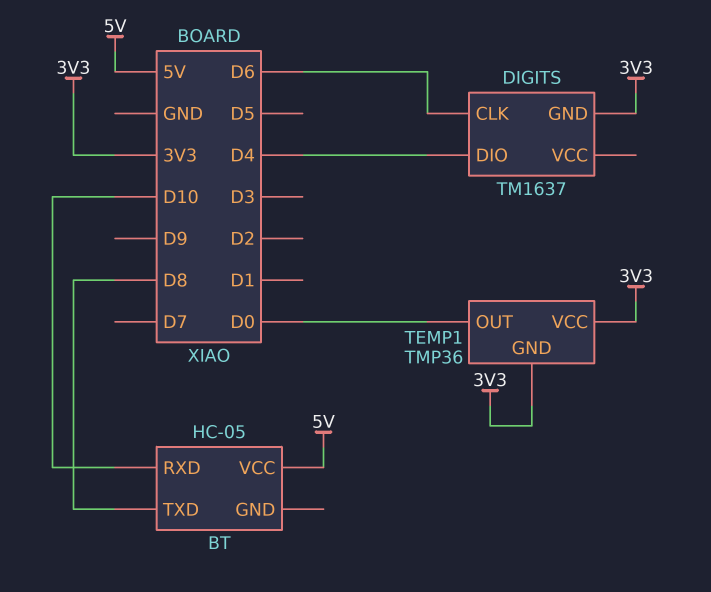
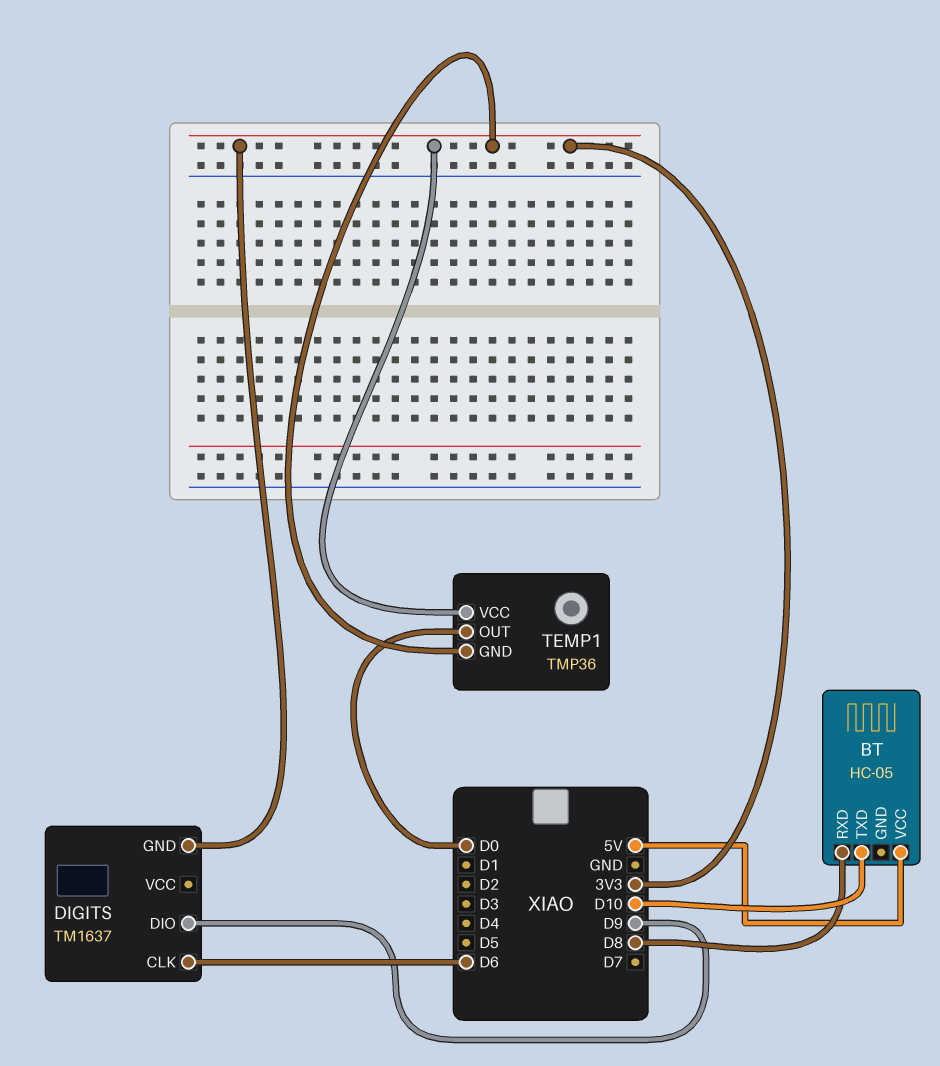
BT pin RXD: D10 -> D8
BT pin TXD: D8 -> D10
DIGITS pin DIO: D4 -> D9

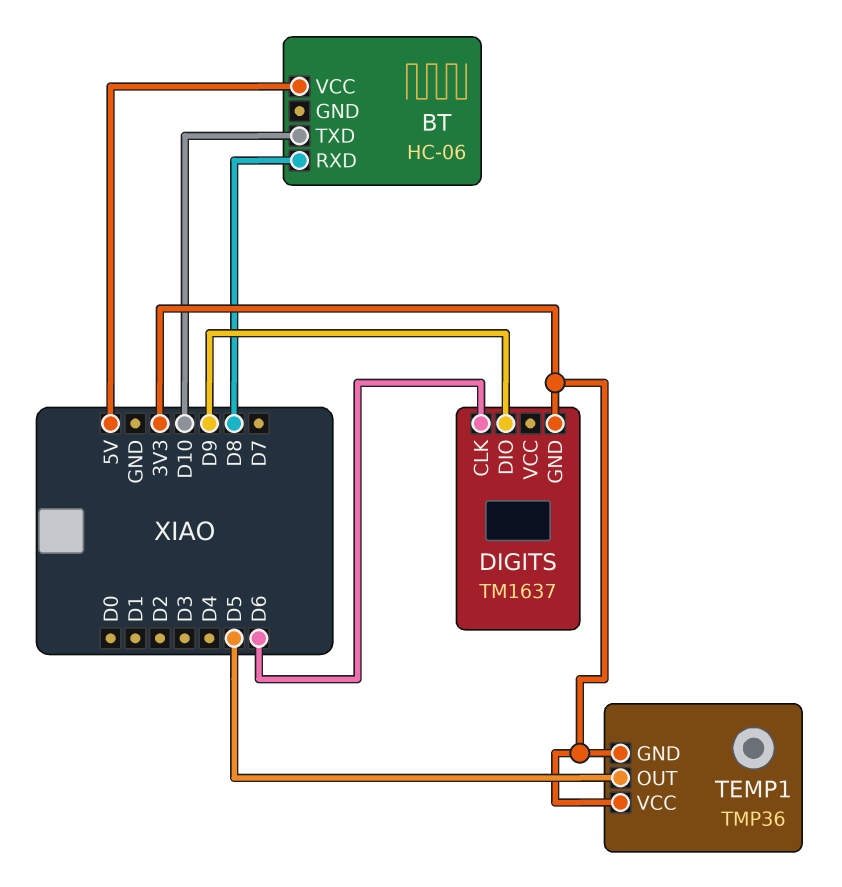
BT: HC-05 -> HC-06
TEMP1 pin OUT: D0 -> D5

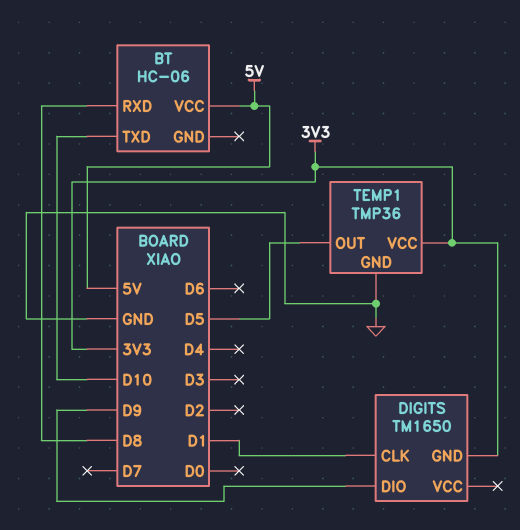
DIGITS: TM1637 -> TM1650
DIGITS pin CLK: D6 -> D1
TEMP1 pin GND: 3V3 -> GND

